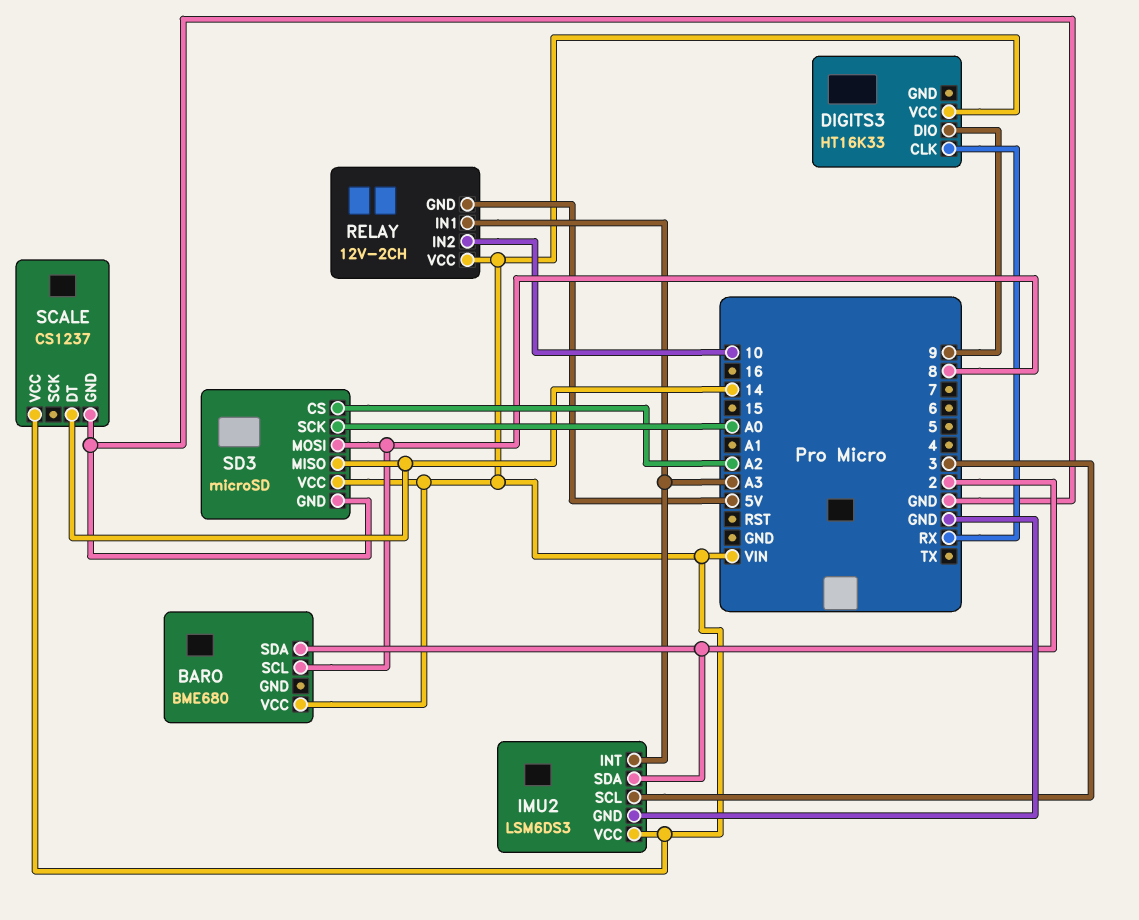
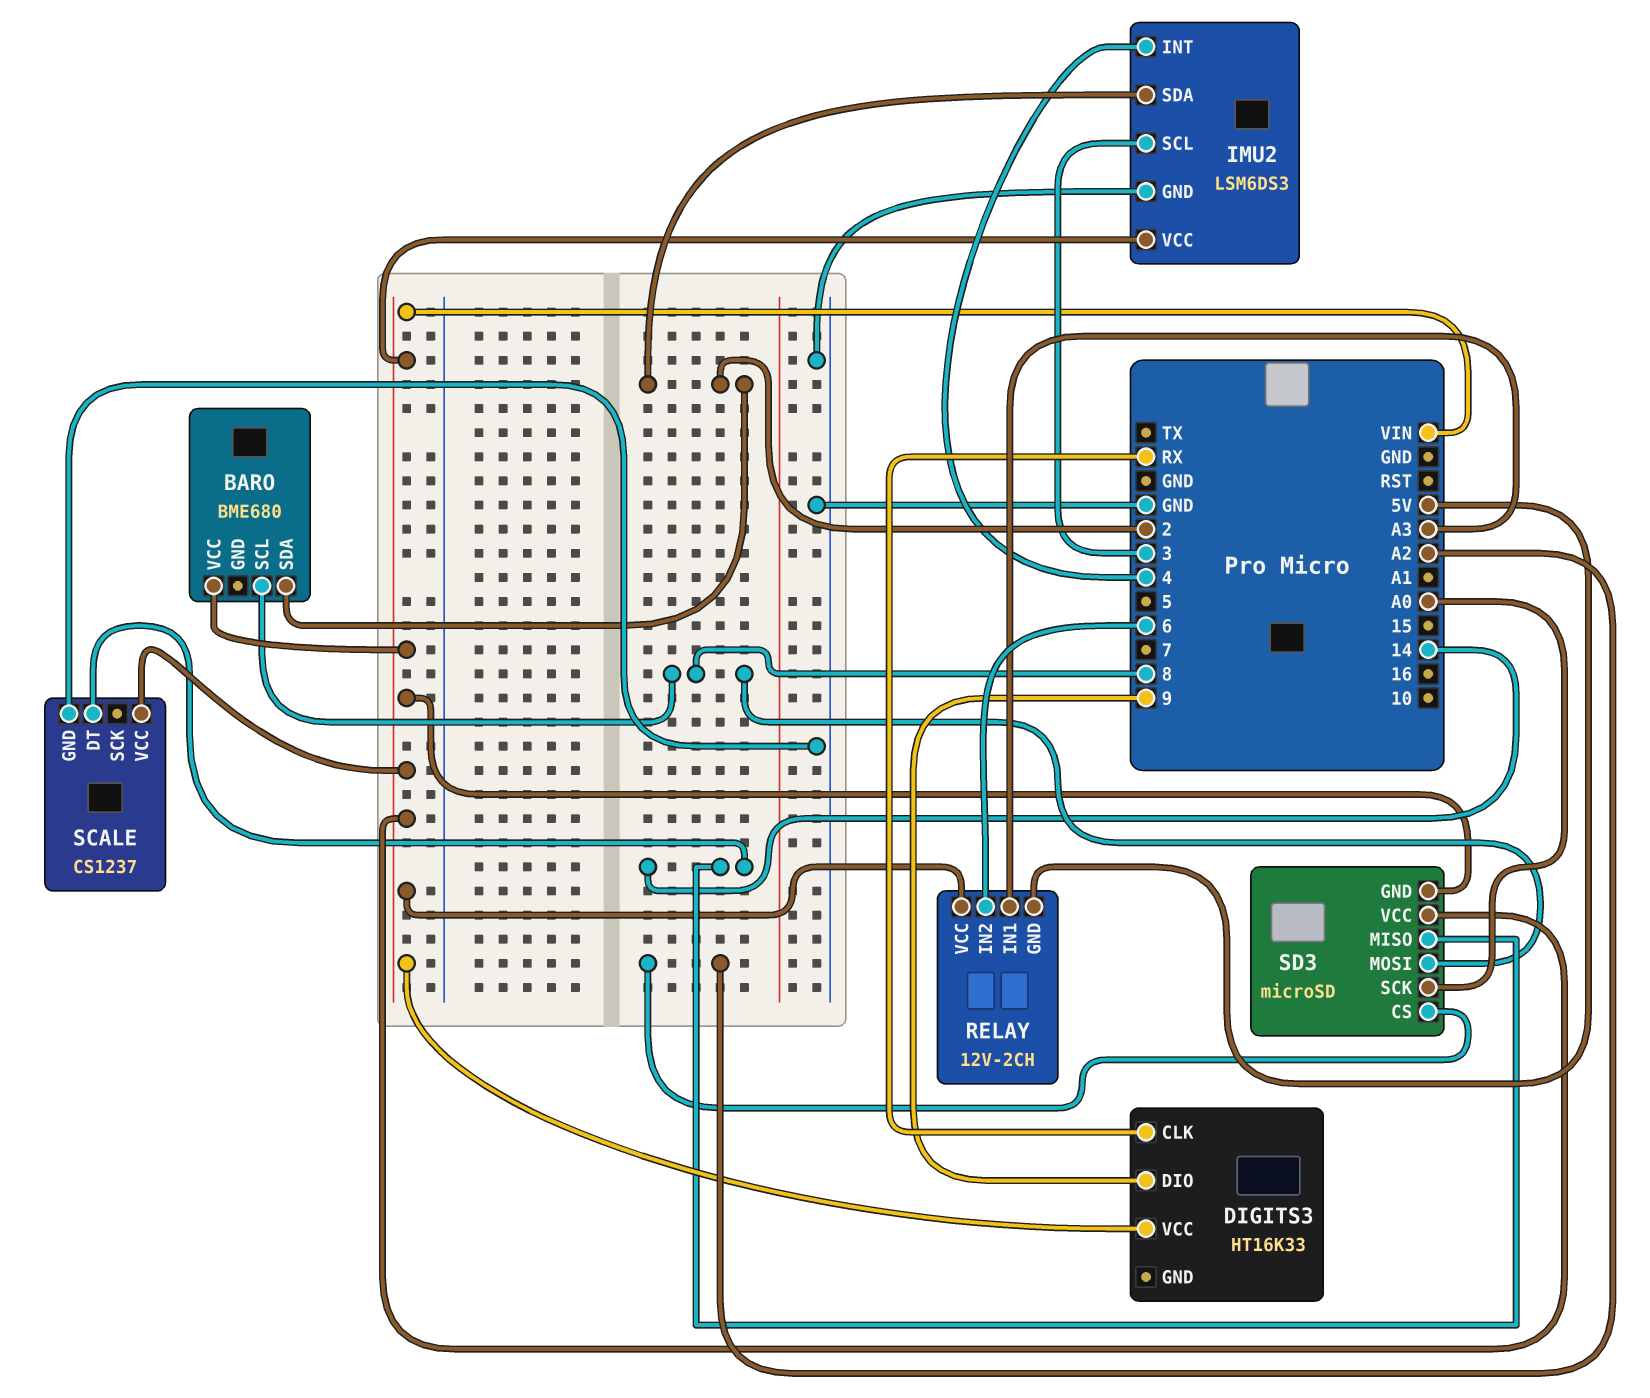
IMU2 pin INT: A3 -> 4
RELAY pin IN2: 10 -> 6
SD3 pin GND: GND -> VIN

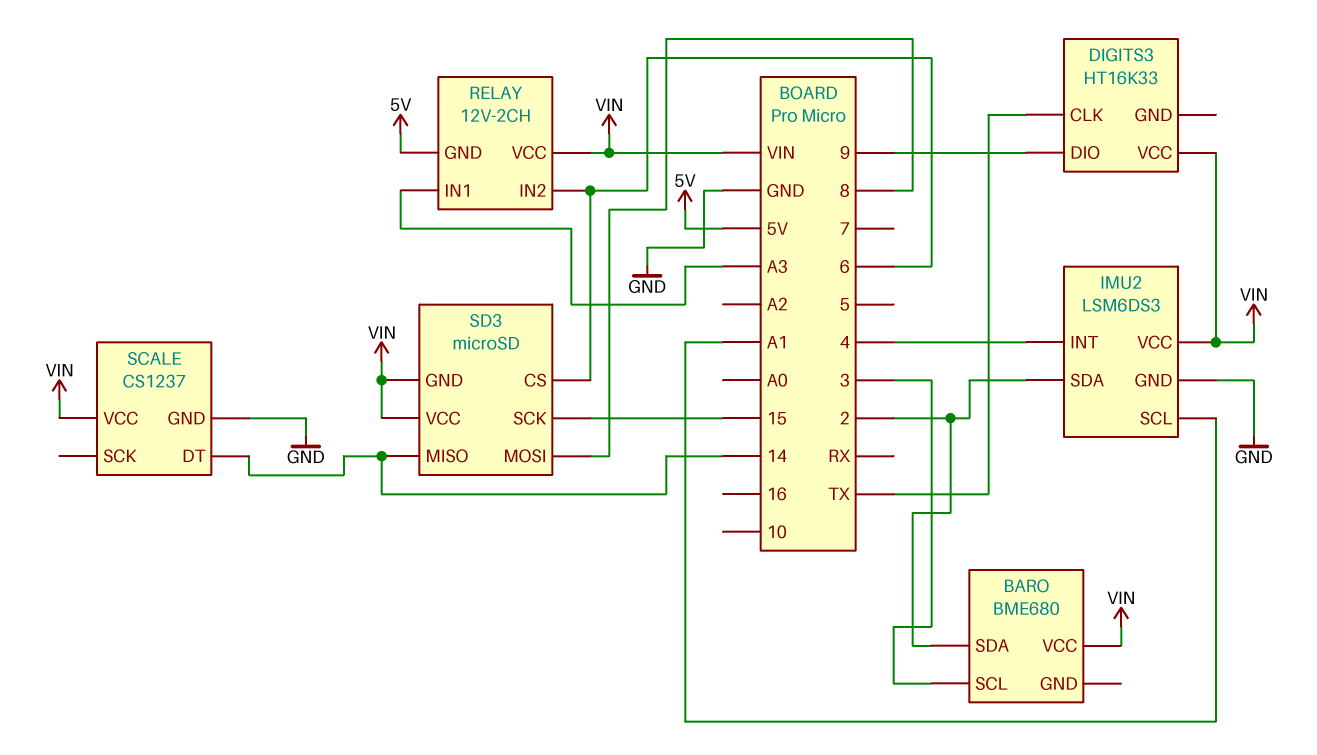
BARO pin SCL: 8 -> 3
DIGITS3 pin CLK: RX -> TX
IMU2 pin SCL: 3 -> A1
SD3 pin CS: A2 -> 6
SD3 pin SCK: A0 -> 15

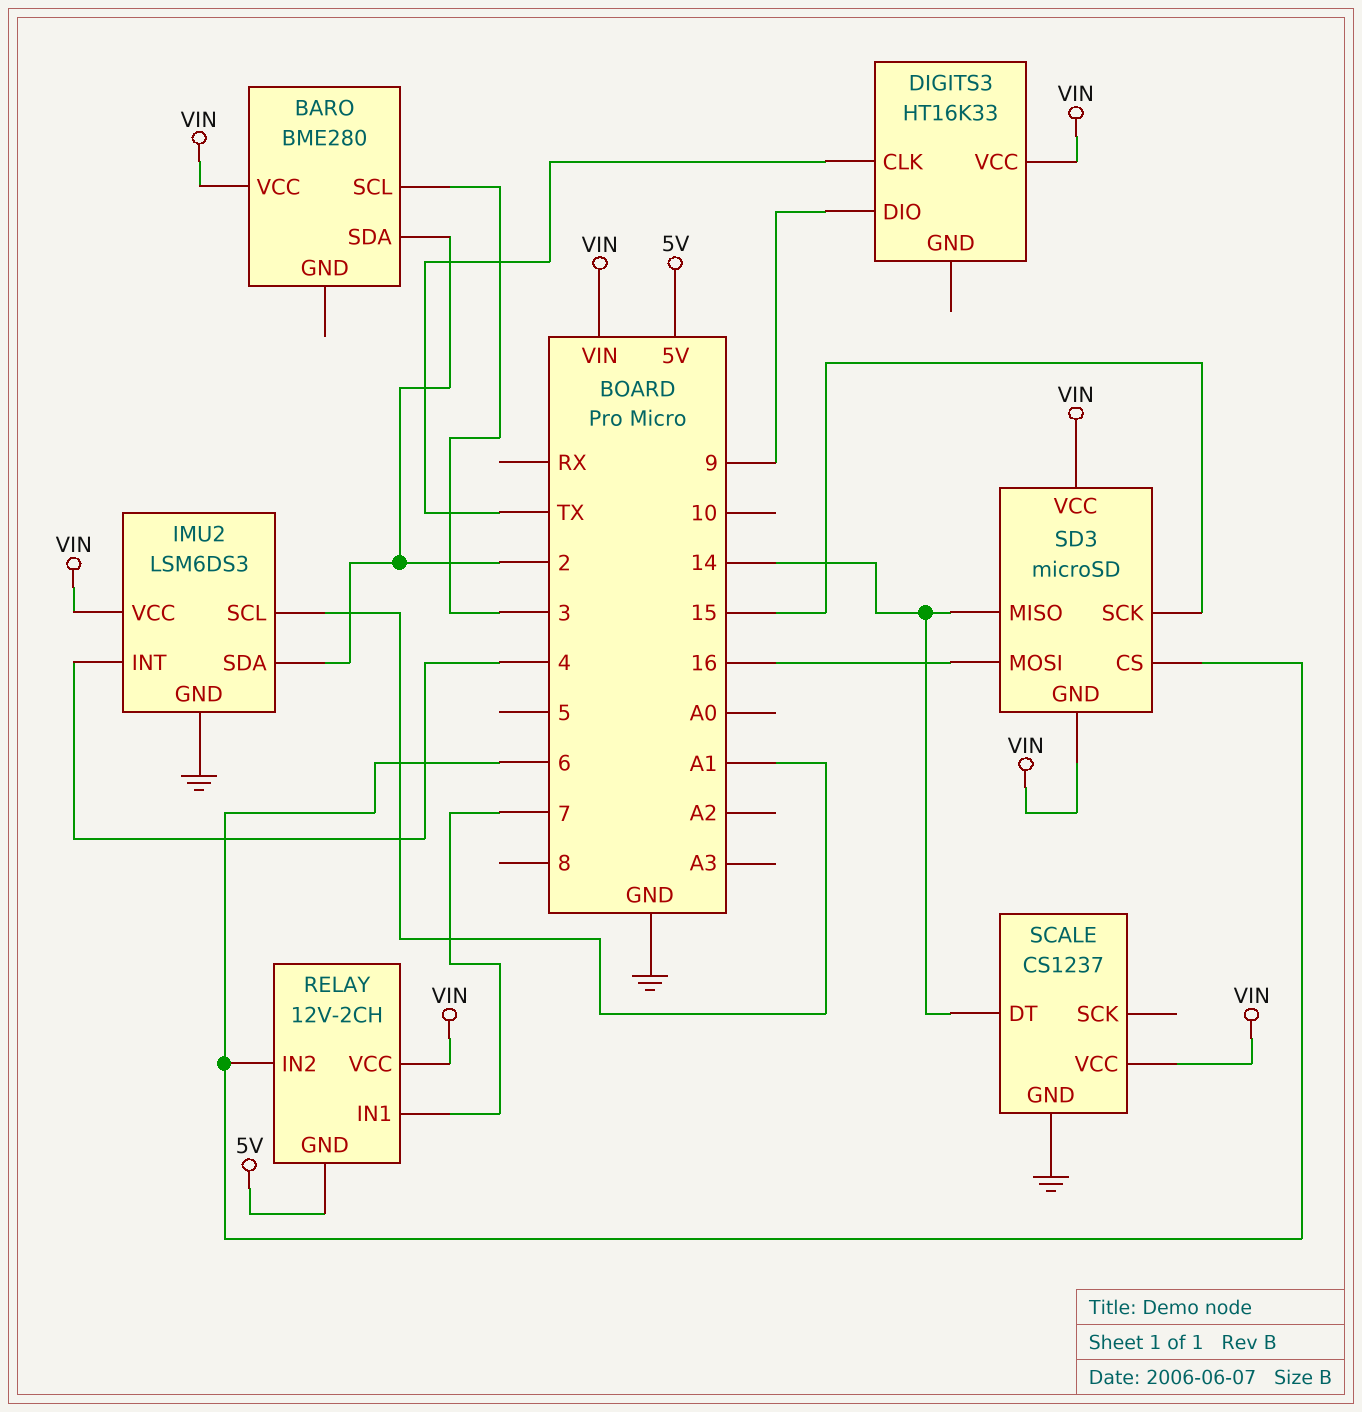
BARO: BME680 -> BME280
RELAY pin IN1: A3 -> 7
SD3 pin MOSI: 8 -> 16

